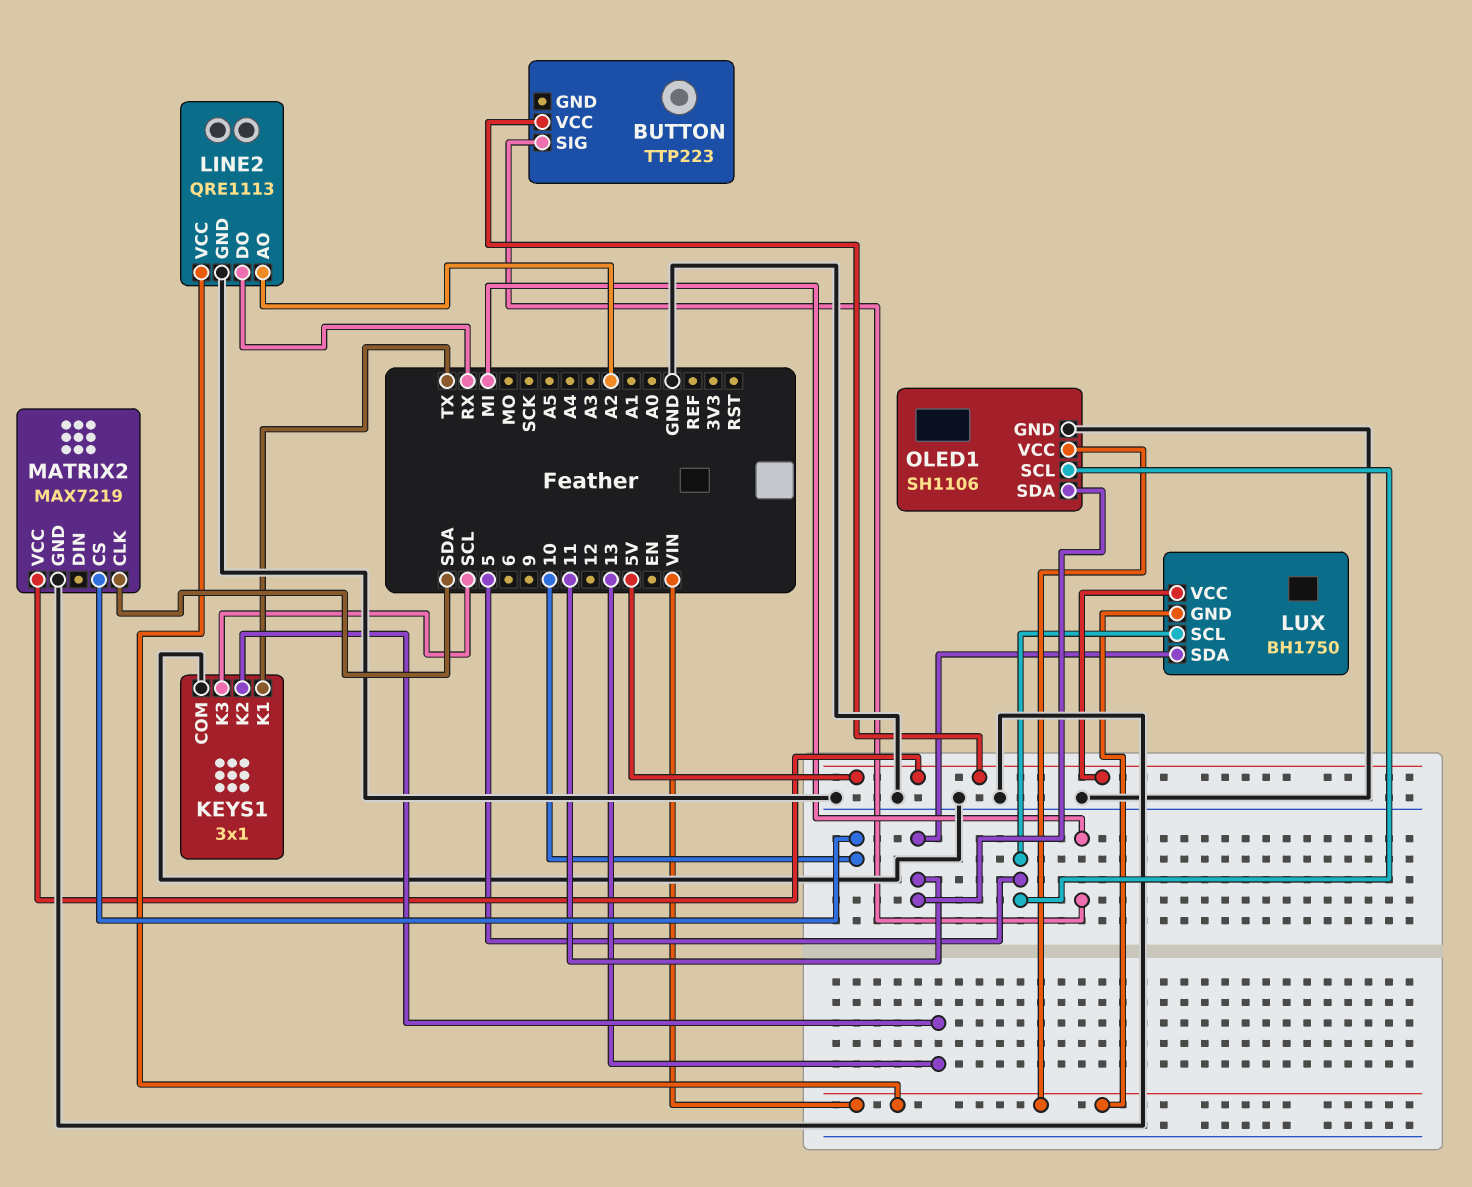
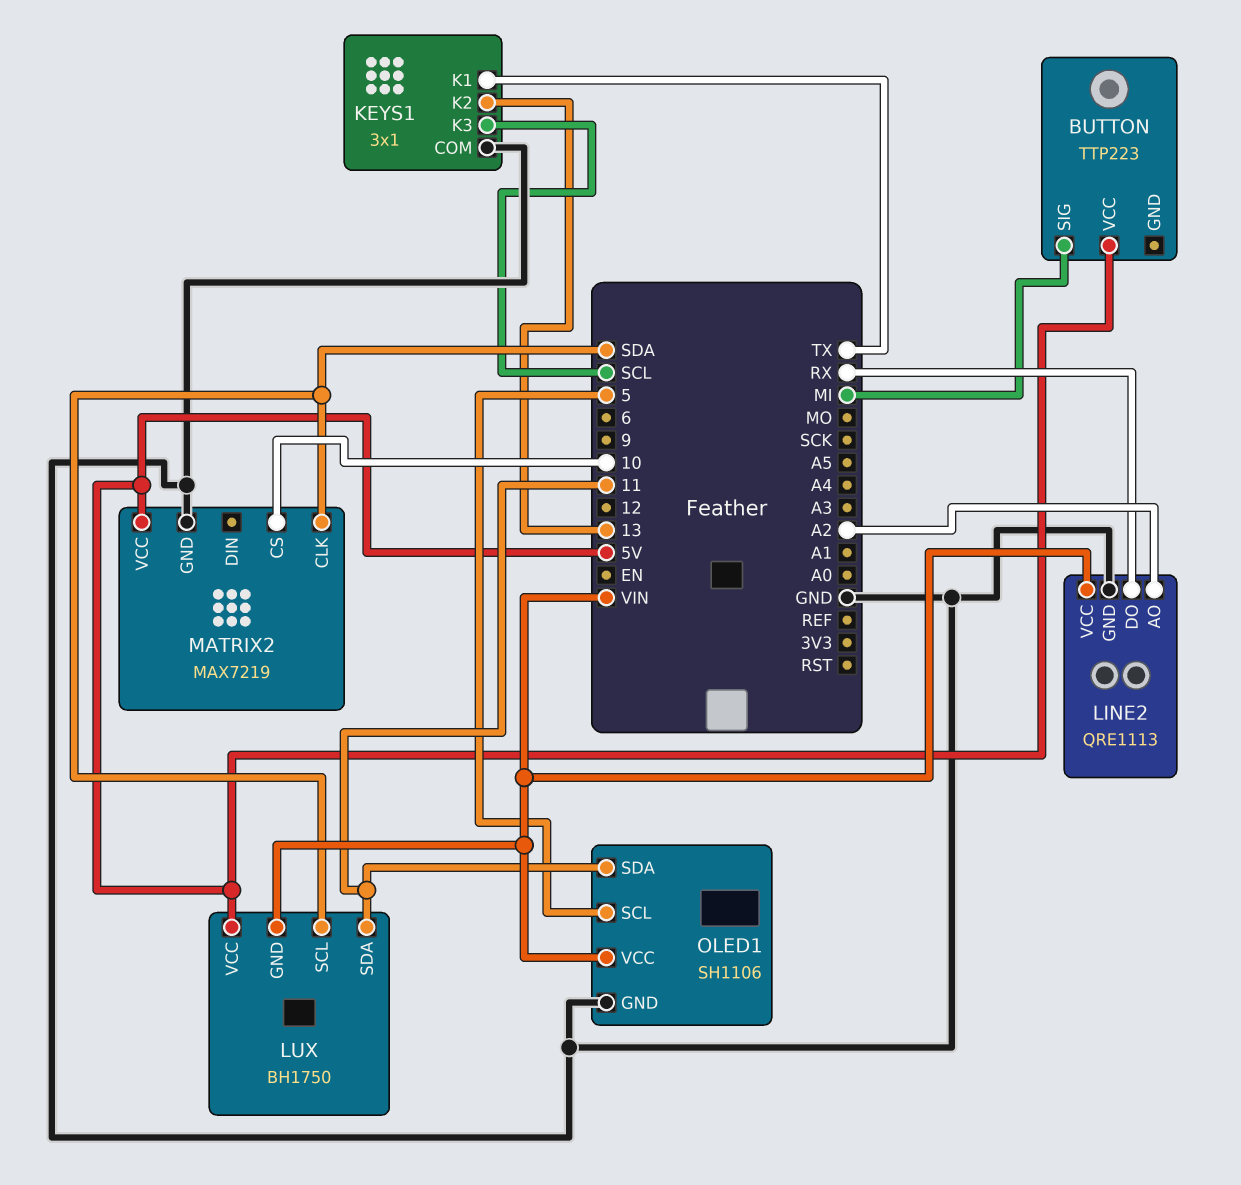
LUX pin SCL: 5 -> SDA

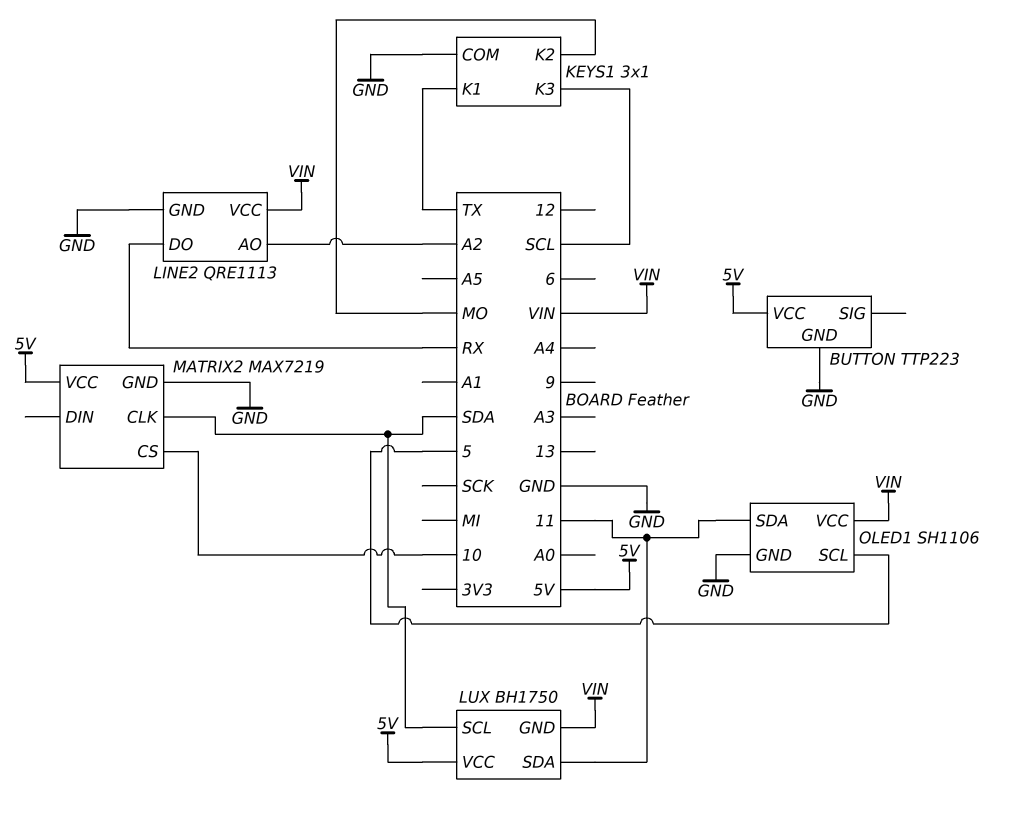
BUTTON pin GND: none -> GND
BUTTON pin SIG: MI -> none
KEYS1 pin K2: 13 -> MO

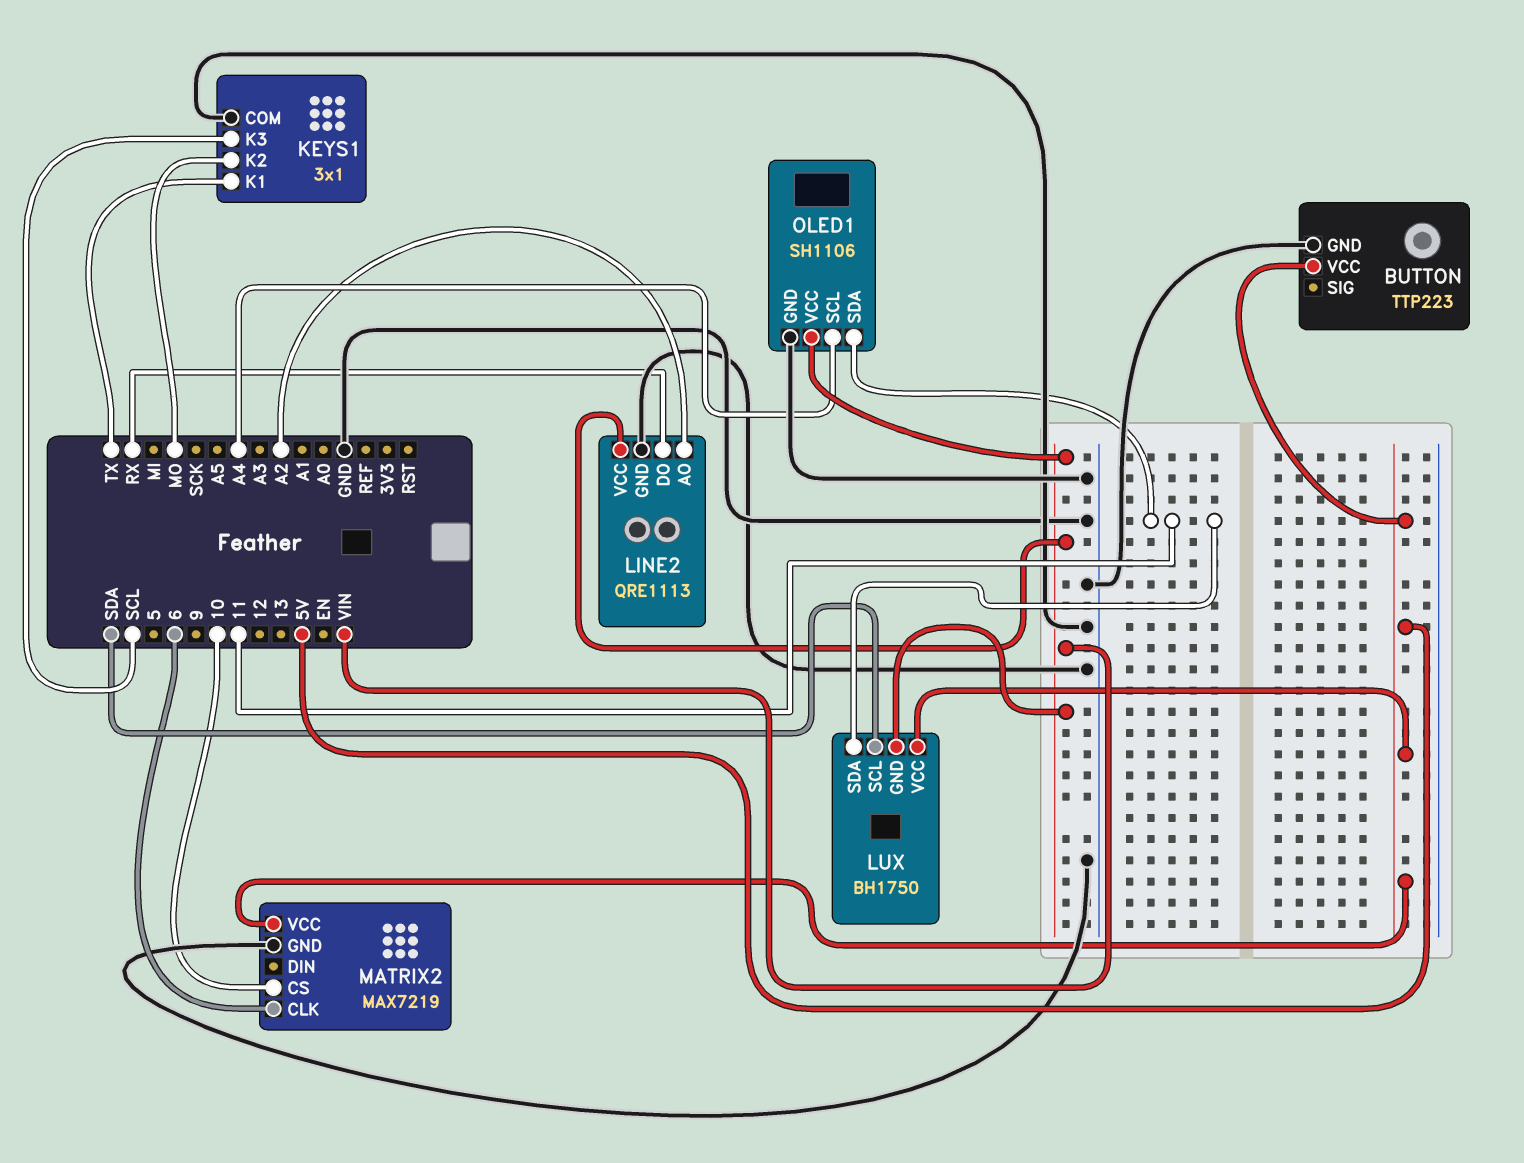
MATRIX2 pin CLK: SDA -> 6
OLED1 pin SCL: 5 -> A4

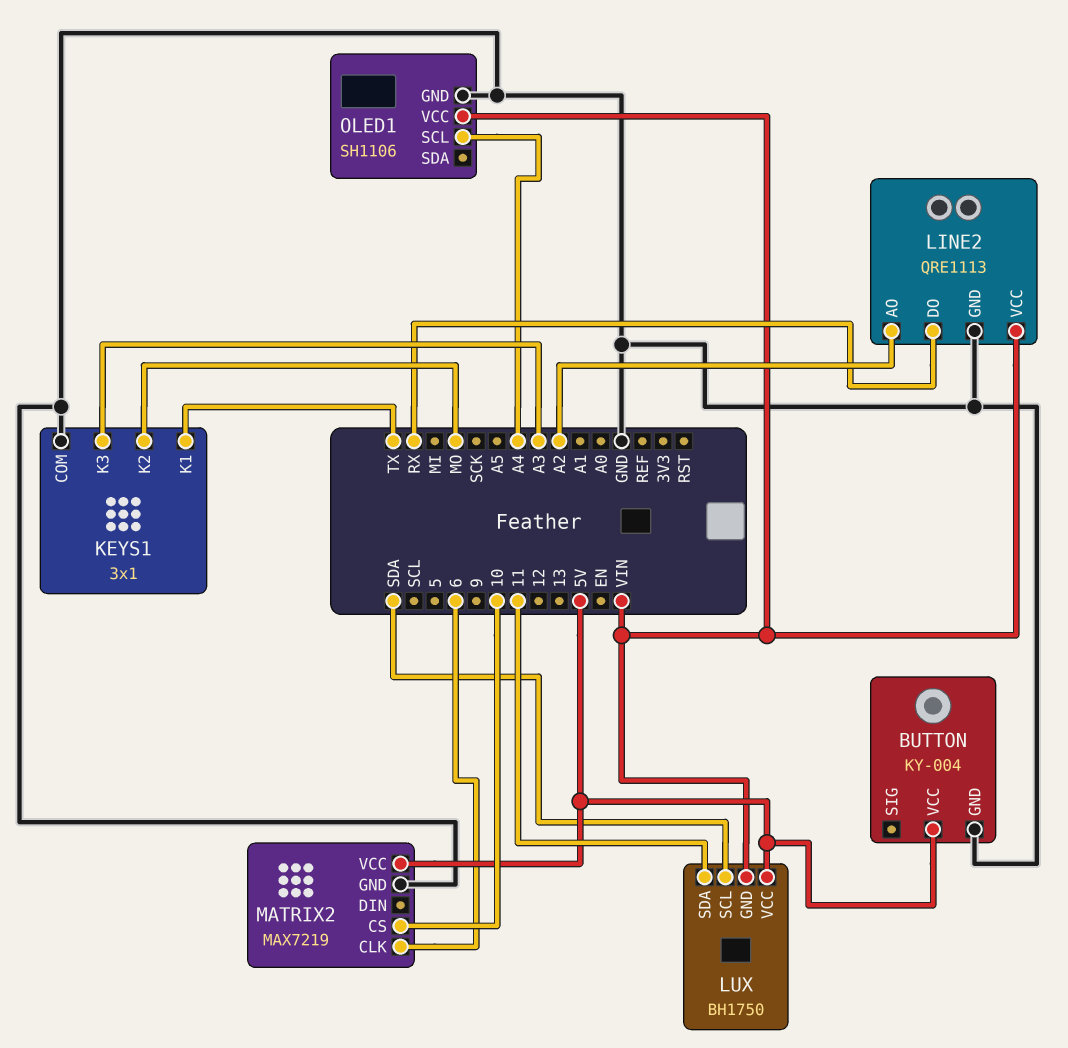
BUTTON: TTP223 -> KY-004
KEYS1 pin K3: SCL -> A3
OLED1 pin SDA: 11 -> none

